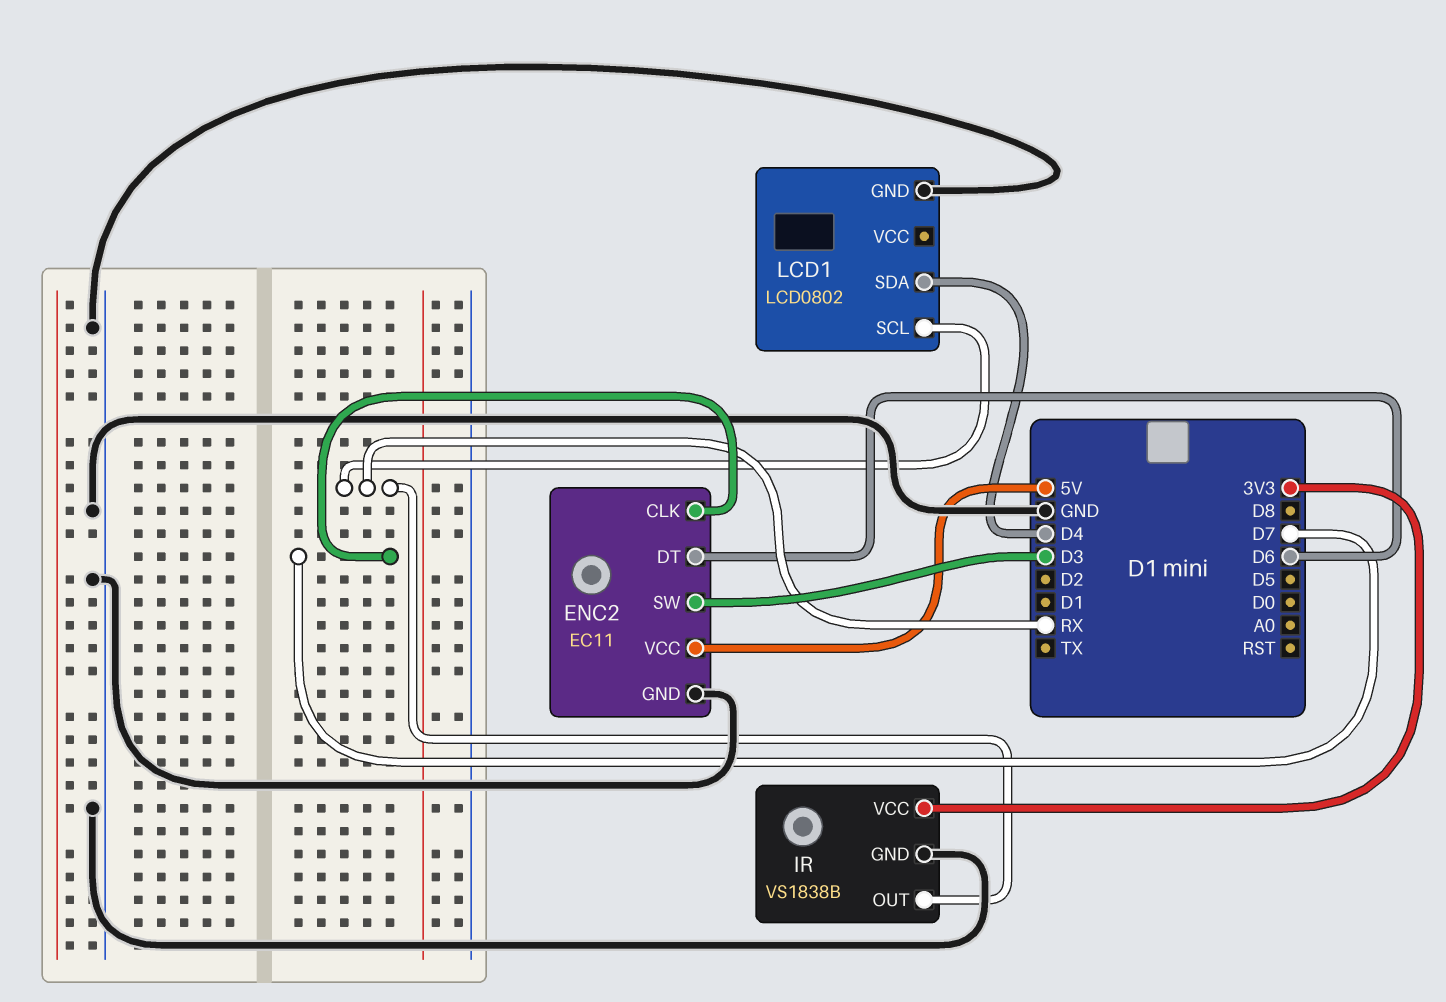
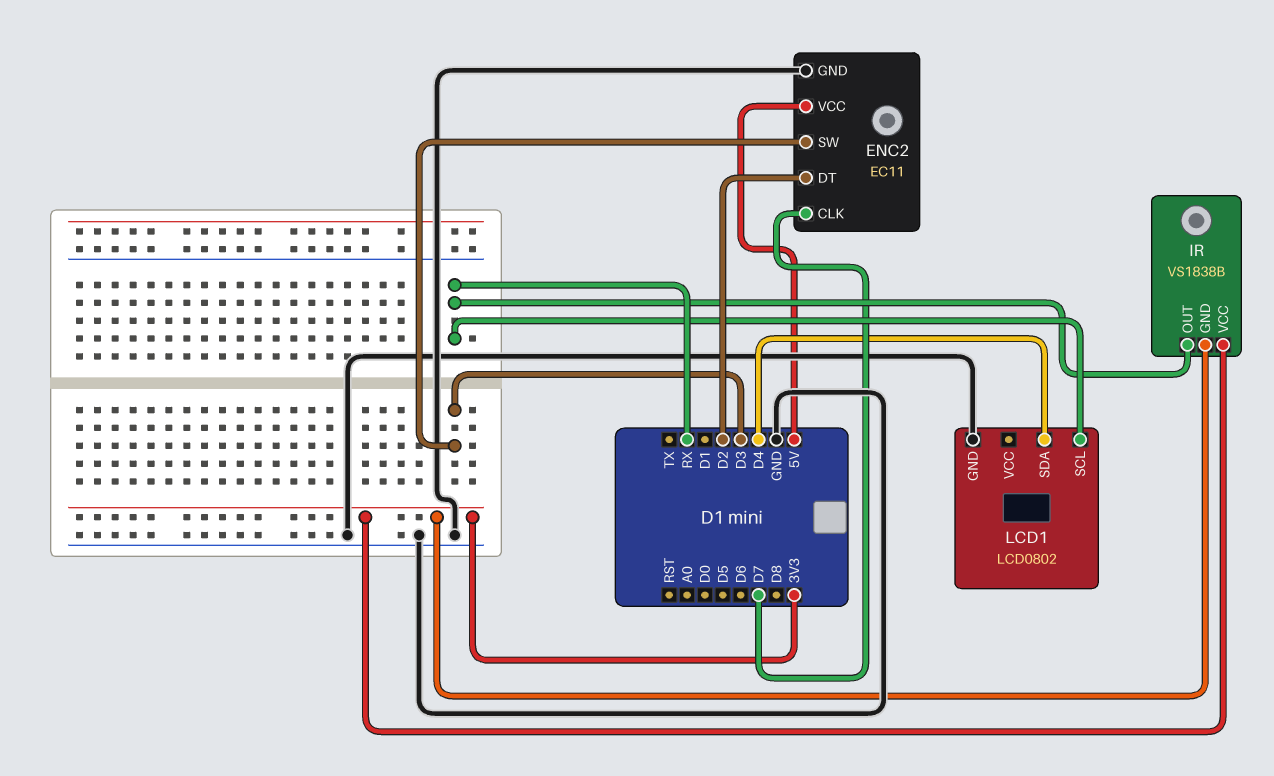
ENC2 pin DT: D6 -> D2
IR pin GND: GND -> 3V3

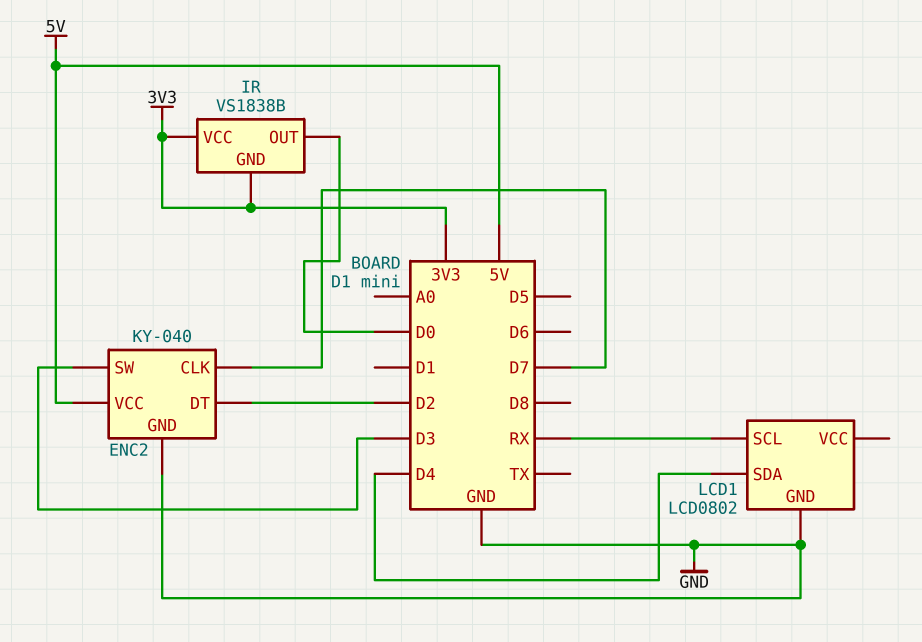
ENC2: EC11 -> KY-040
IR pin OUT: RX -> D0

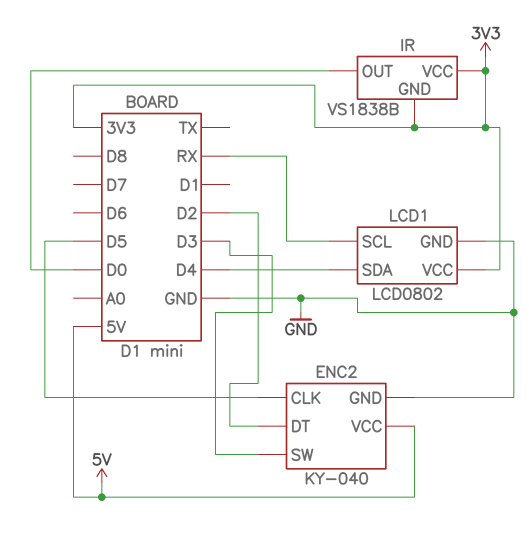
ENC2 pin CLK: D7 -> D5
LCD1 pin VCC: none -> 3V3

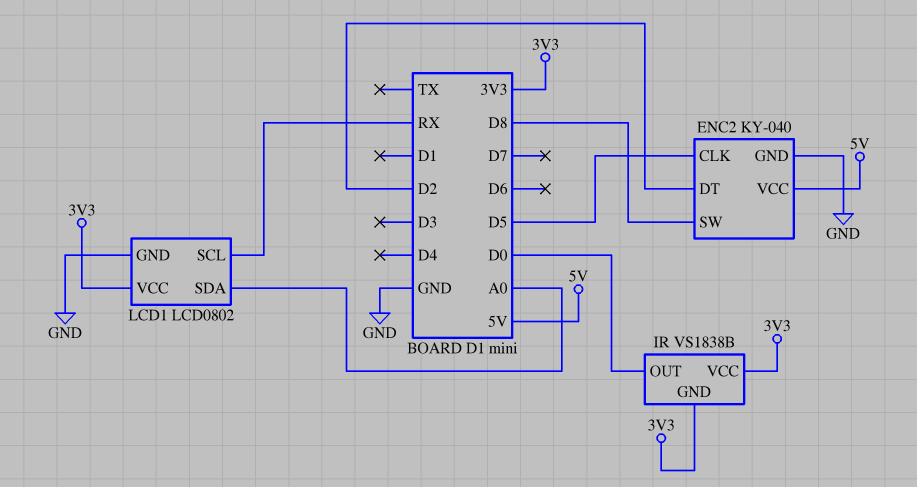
ENC2 pin SW: D3 -> D8
LCD1 pin SDA: D4 -> A0

